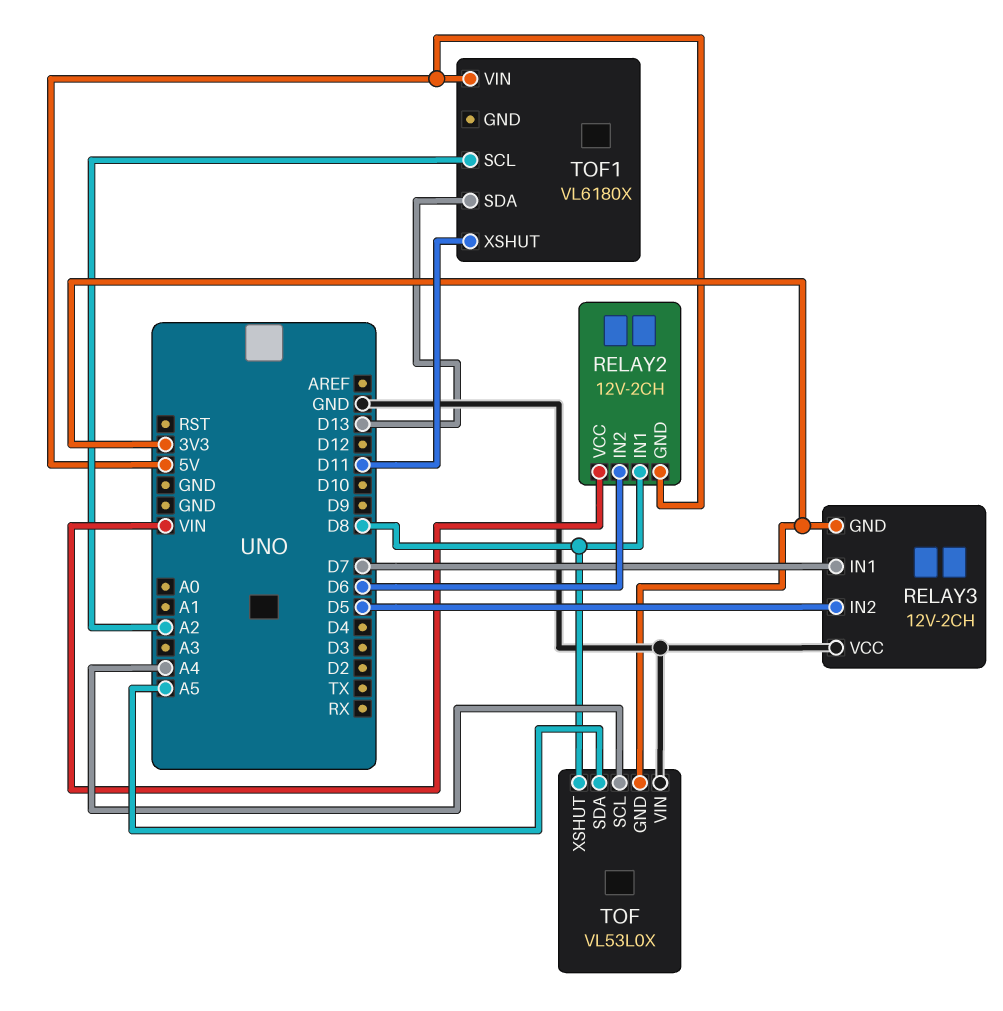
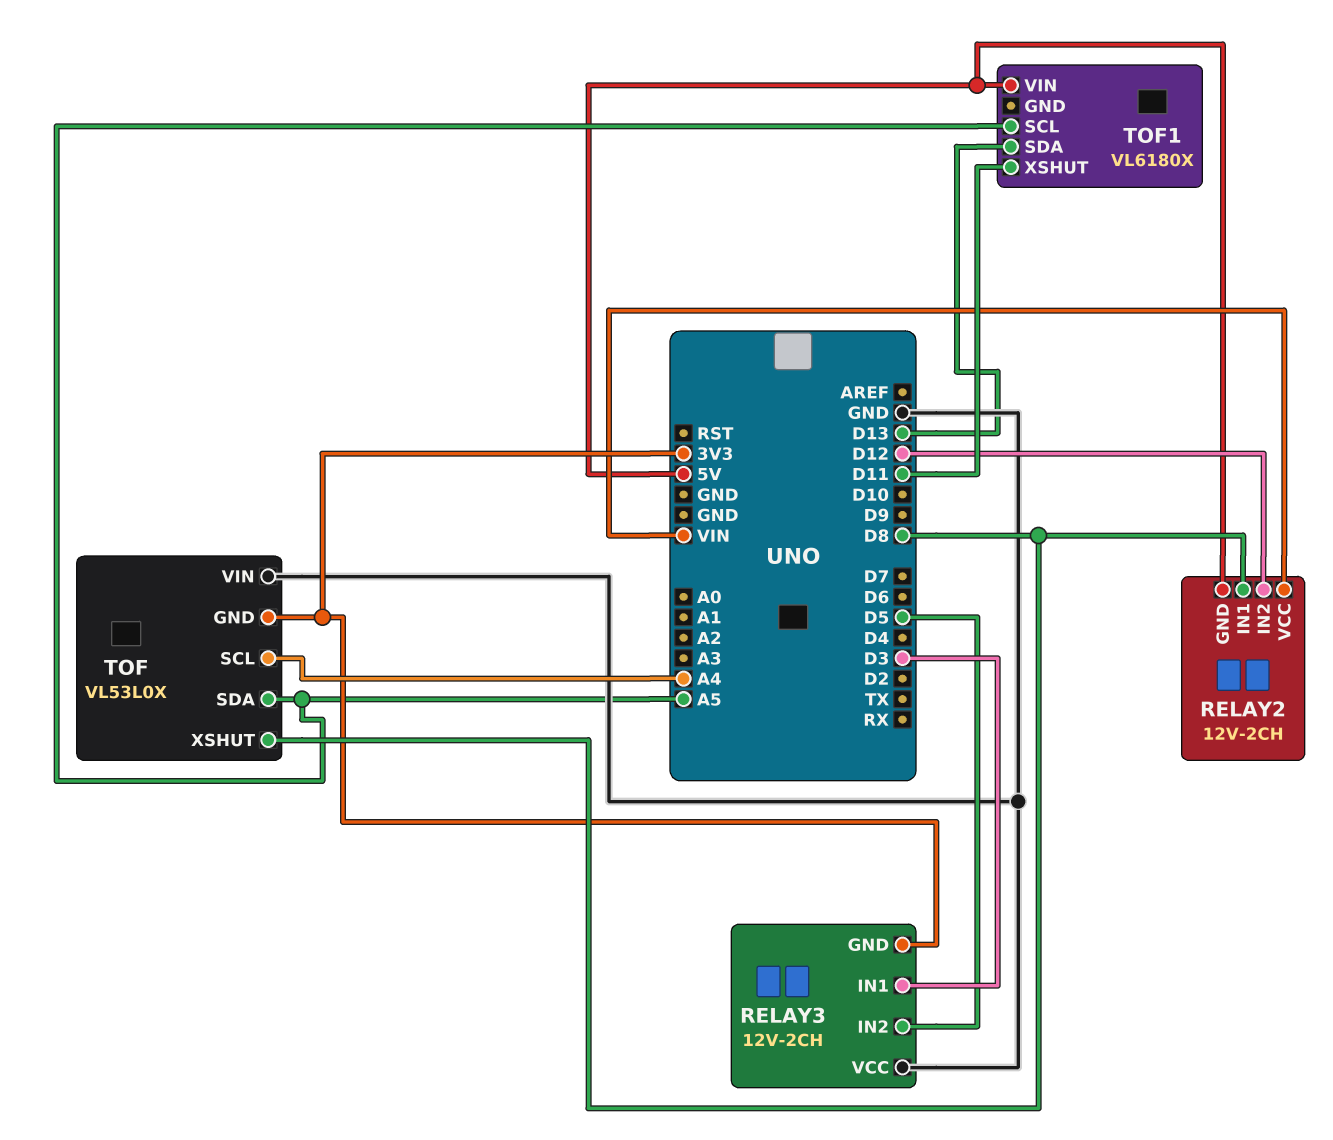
RELAY2 pin IN2: D6 -> D12
RELAY3 pin IN1: D7 -> D3
TOF1 pin SCL: A2 -> A5

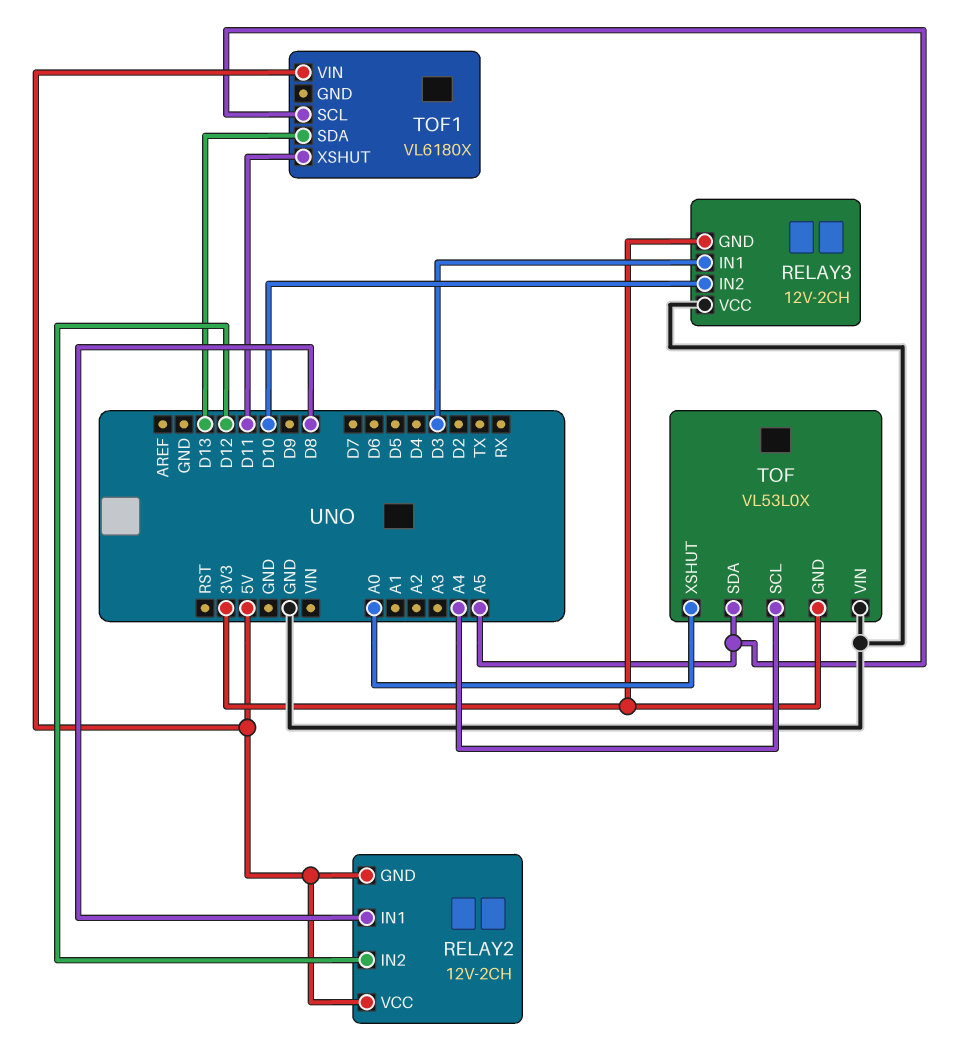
RELAY2 pin VCC: VIN -> 5V
RELAY3 pin IN2: D5 -> D10
TOF pin XSHUT: D8 -> A0

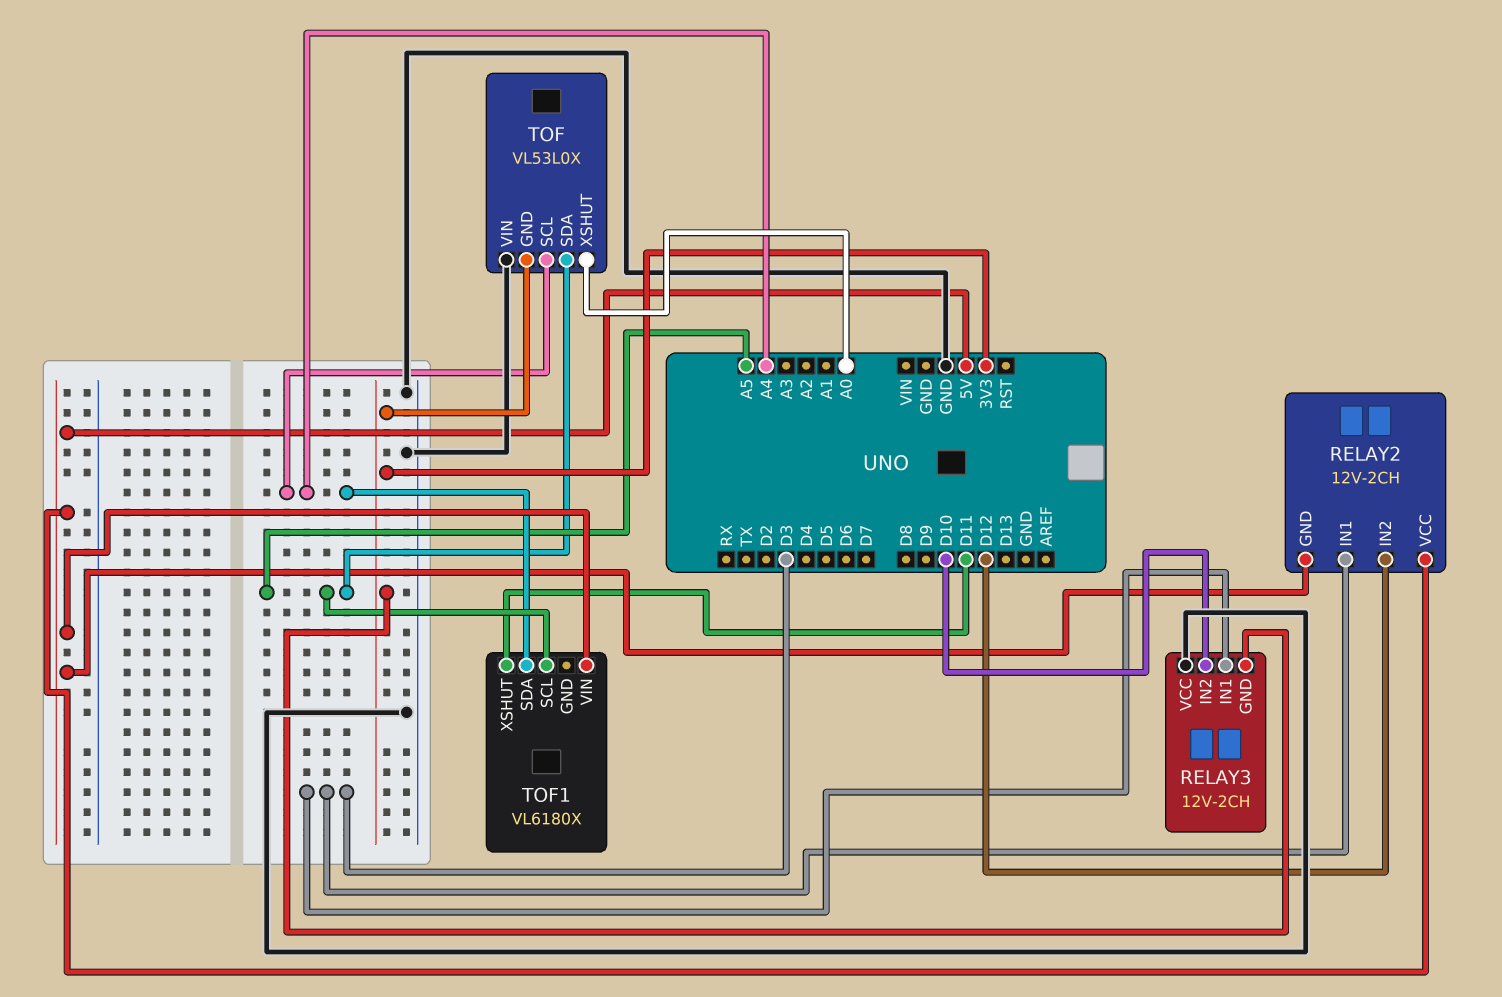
RELAY2 pin IN1: D8 -> D3
TOF1 pin SDA: D13 -> A4

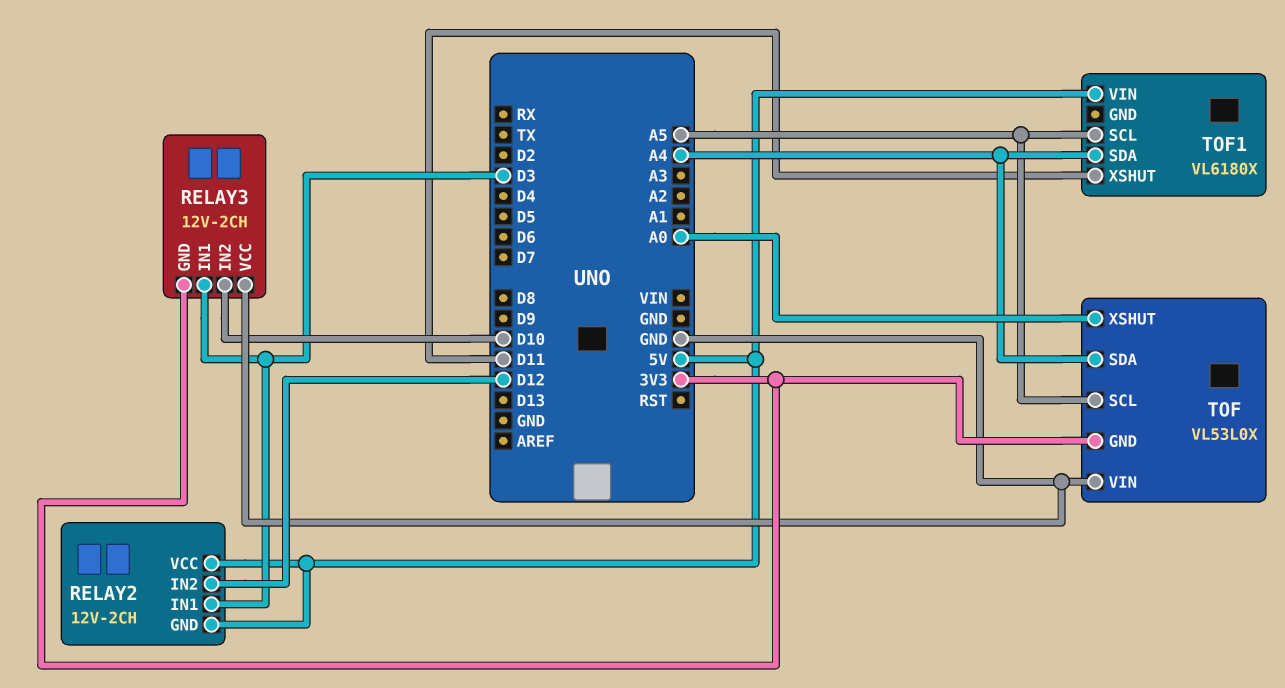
TOF pin SCL: A4 -> A5
TOF pin SDA: A5 -> A4

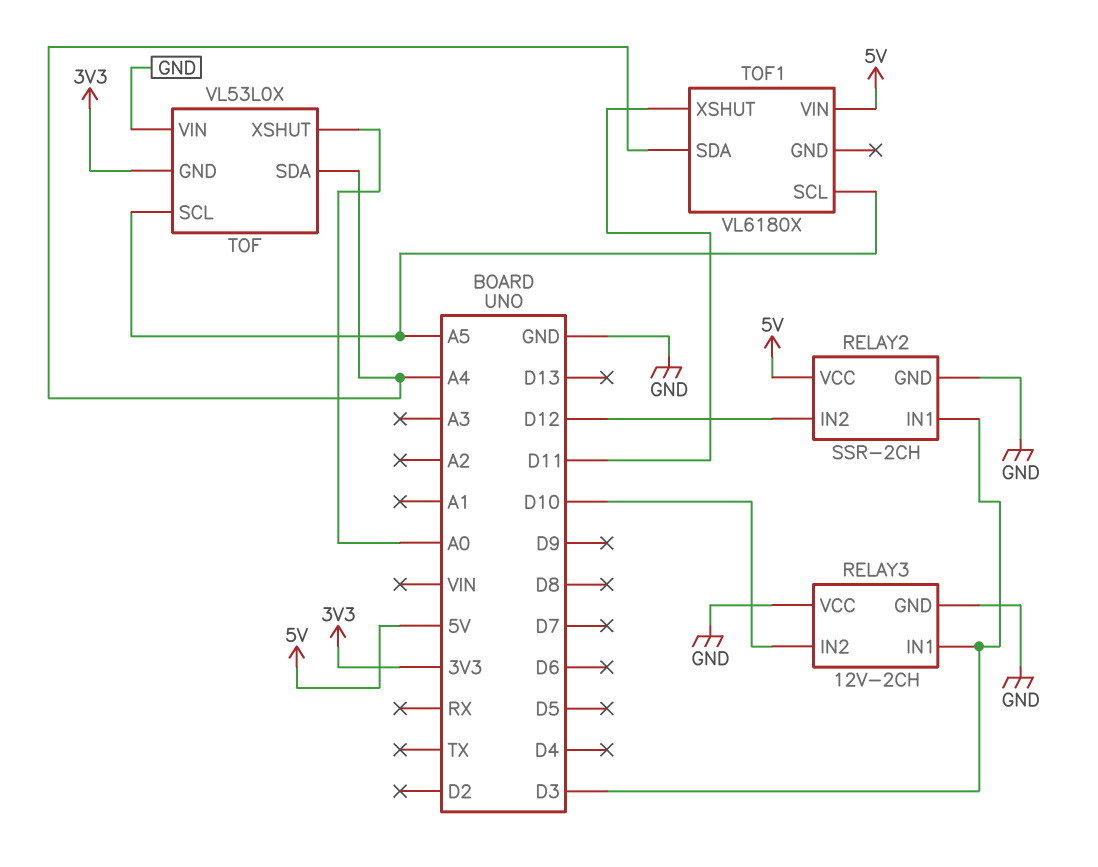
RELAY2: 12V-2CH -> SSR-2CH
RELAY2 pin GND: 5V -> GND
RELAY3 pin GND: 3V3 -> GND

